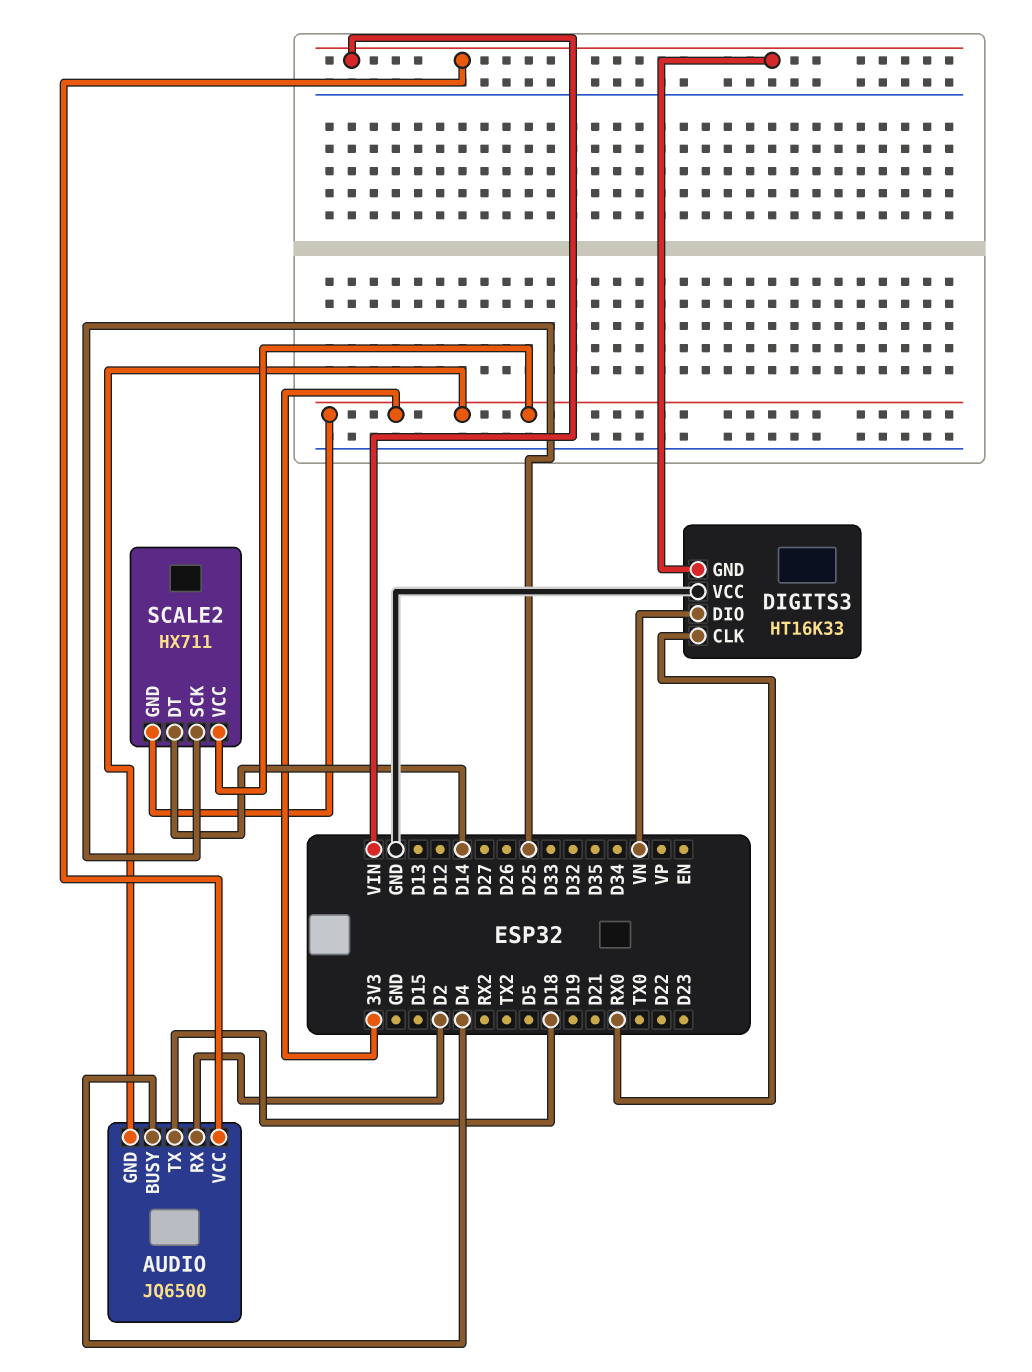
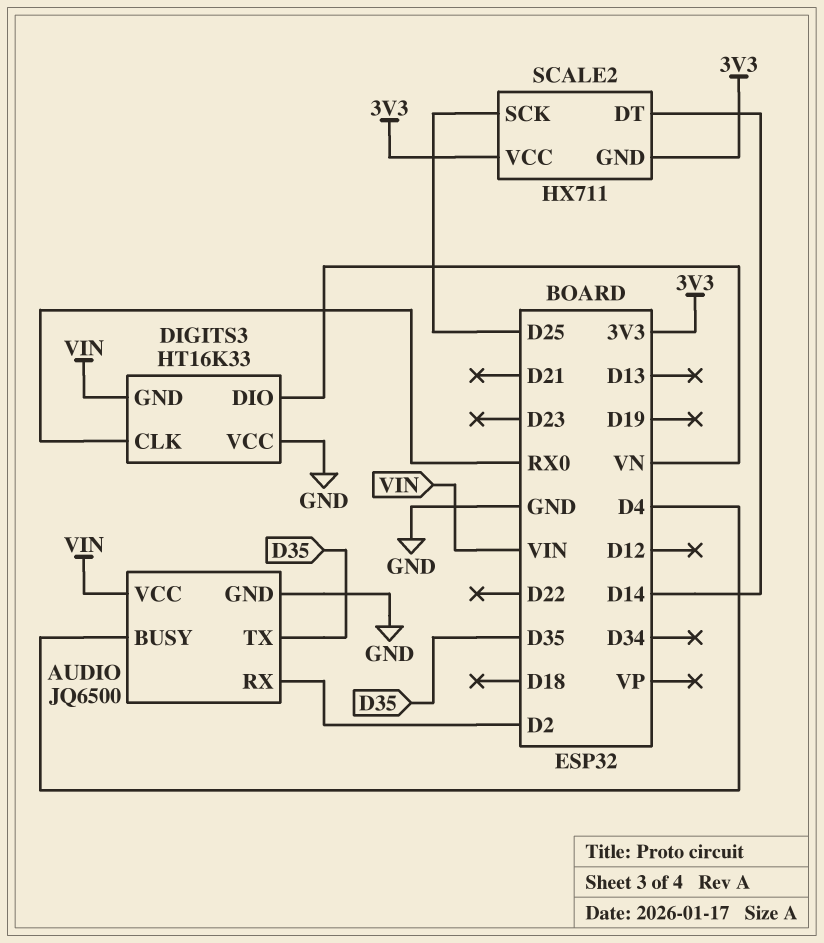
AUDIO pin GND: 3V3 -> GND
AUDIO pin TX: D18 -> D35

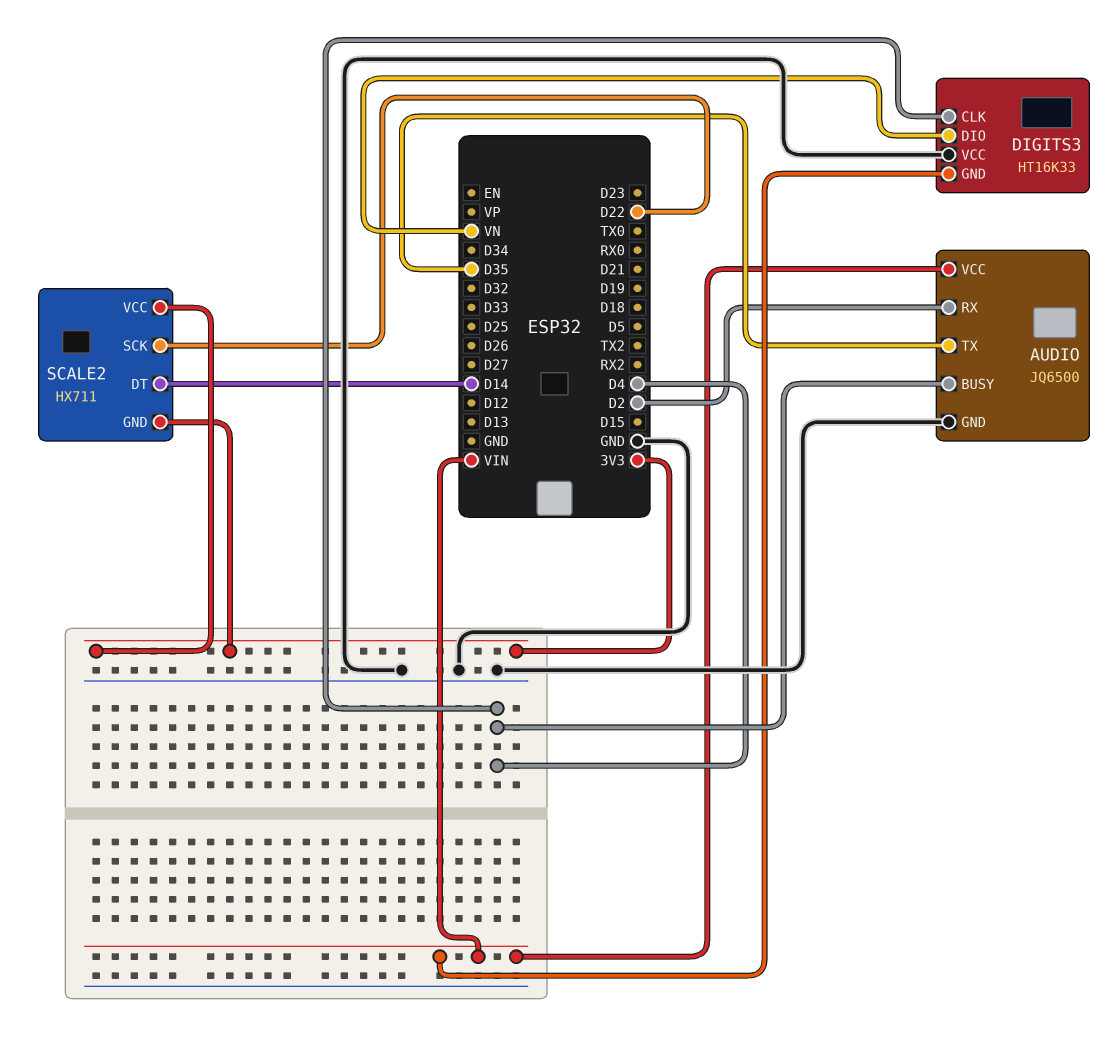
DIGITS3 pin CLK: RX0 -> D4
SCALE2 pin SCK: D25 -> D22

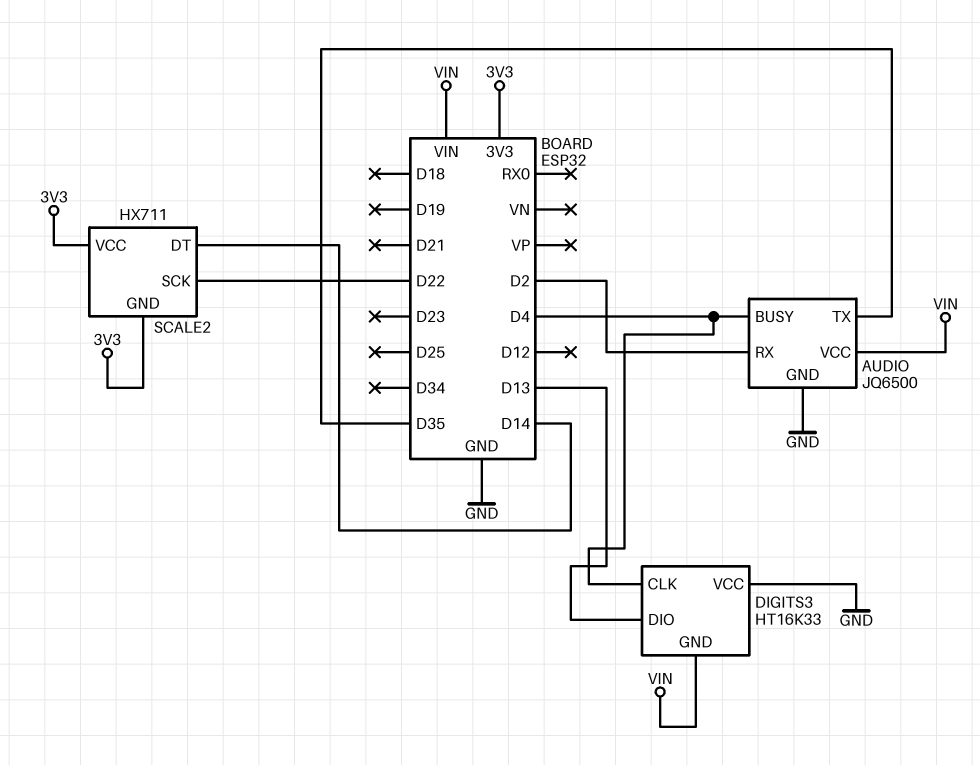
DIGITS3 pin DIO: VN -> D13

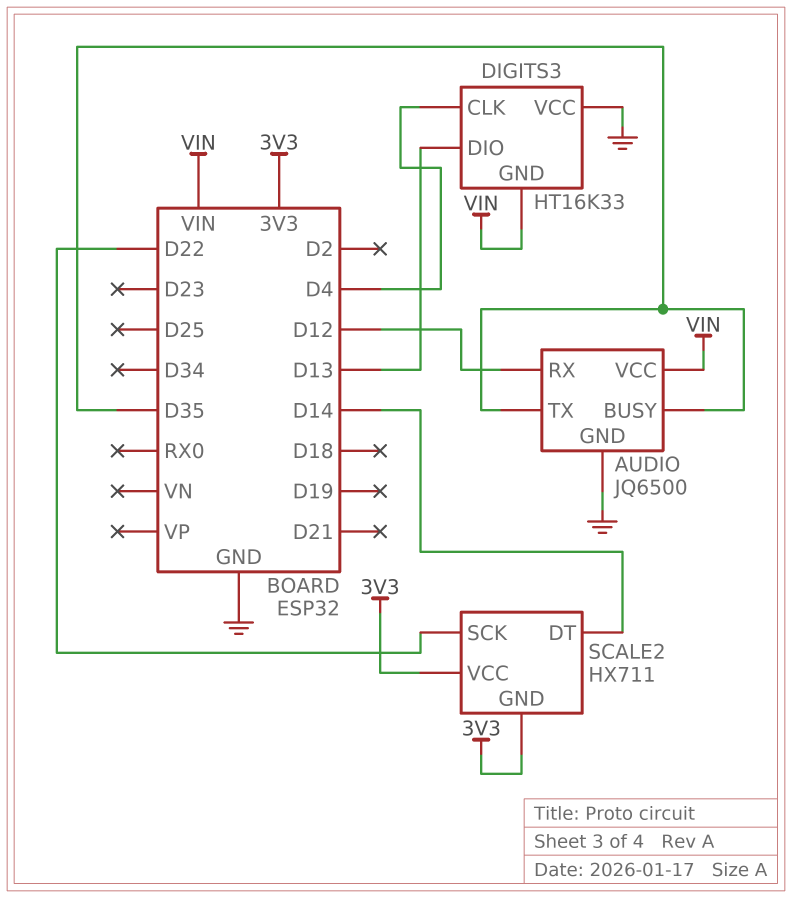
AUDIO pin BUSY: D4 -> D35
AUDIO pin RX: D2 -> D12

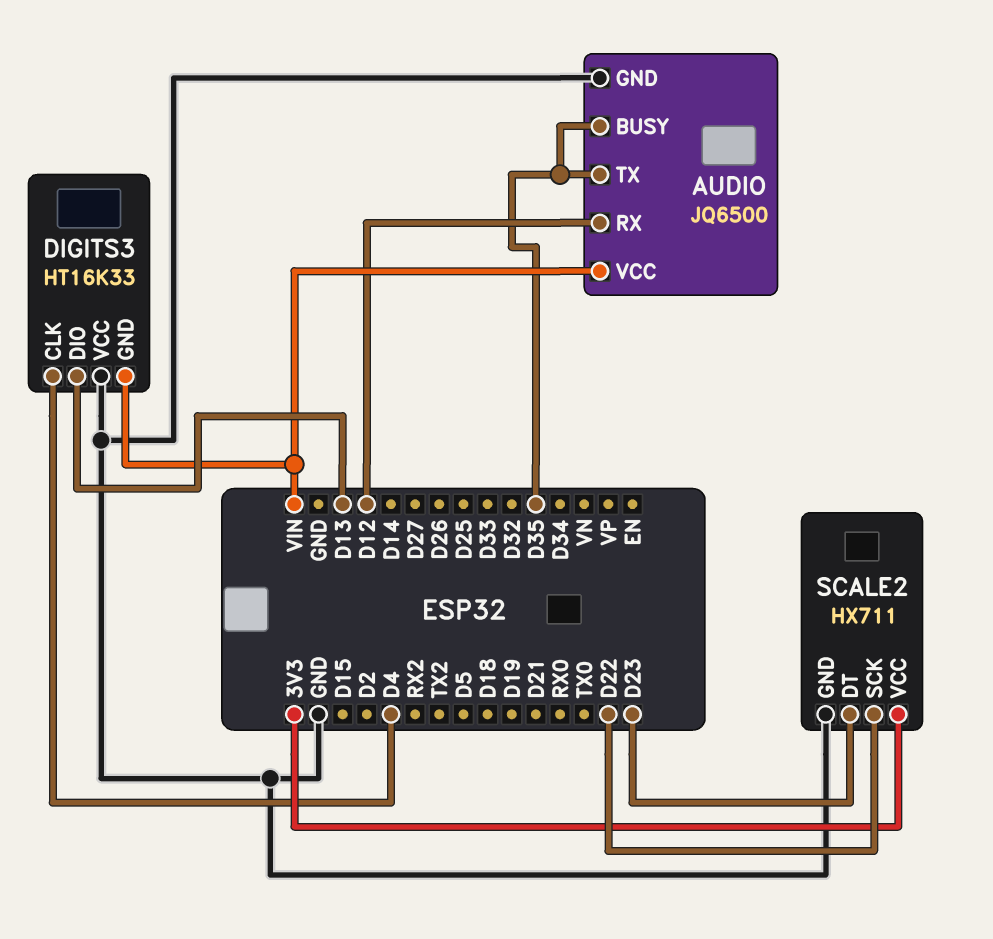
SCALE2 pin DT: D14 -> D23
SCALE2 pin GND: 3V3 -> GND

